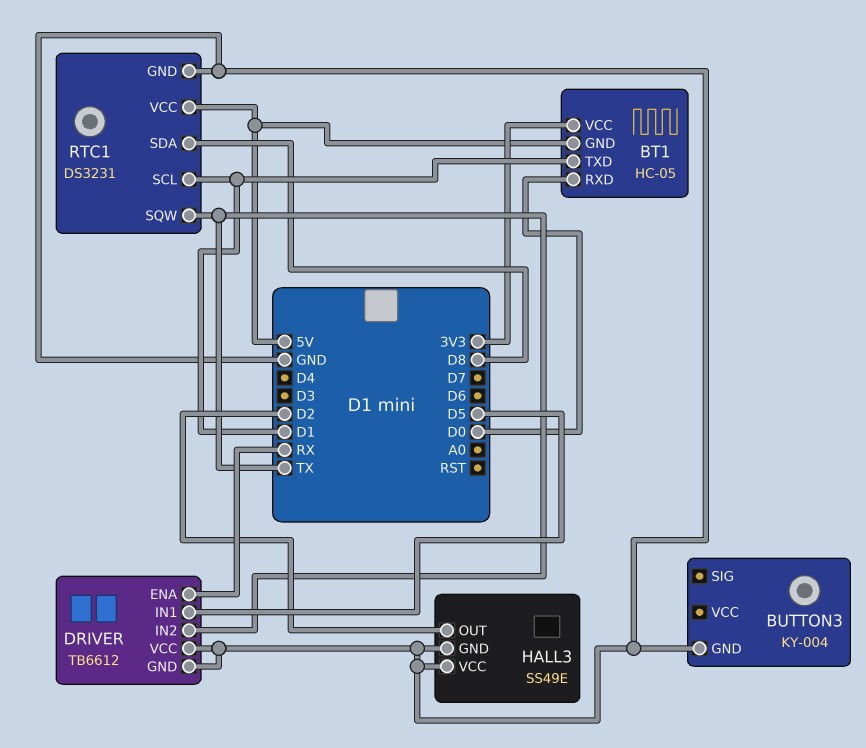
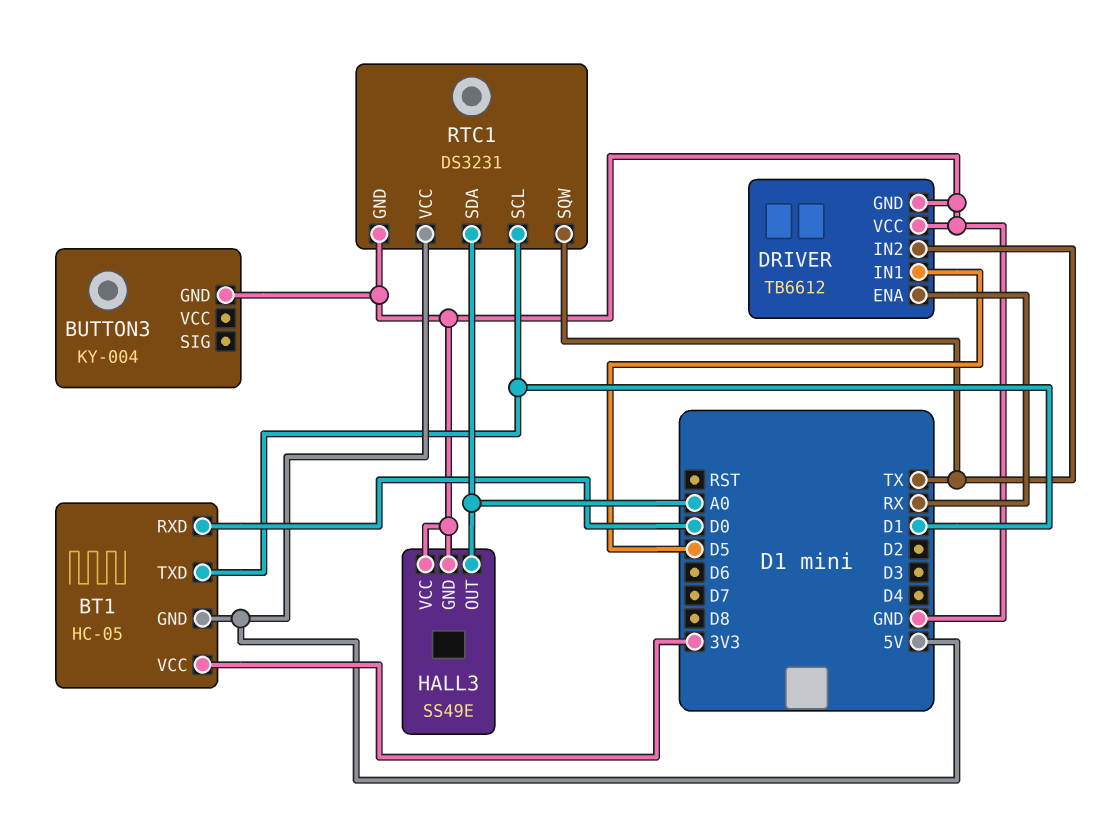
HALL3 pin OUT: D2 -> A0
RTC1 pin SDA: D8 -> A0

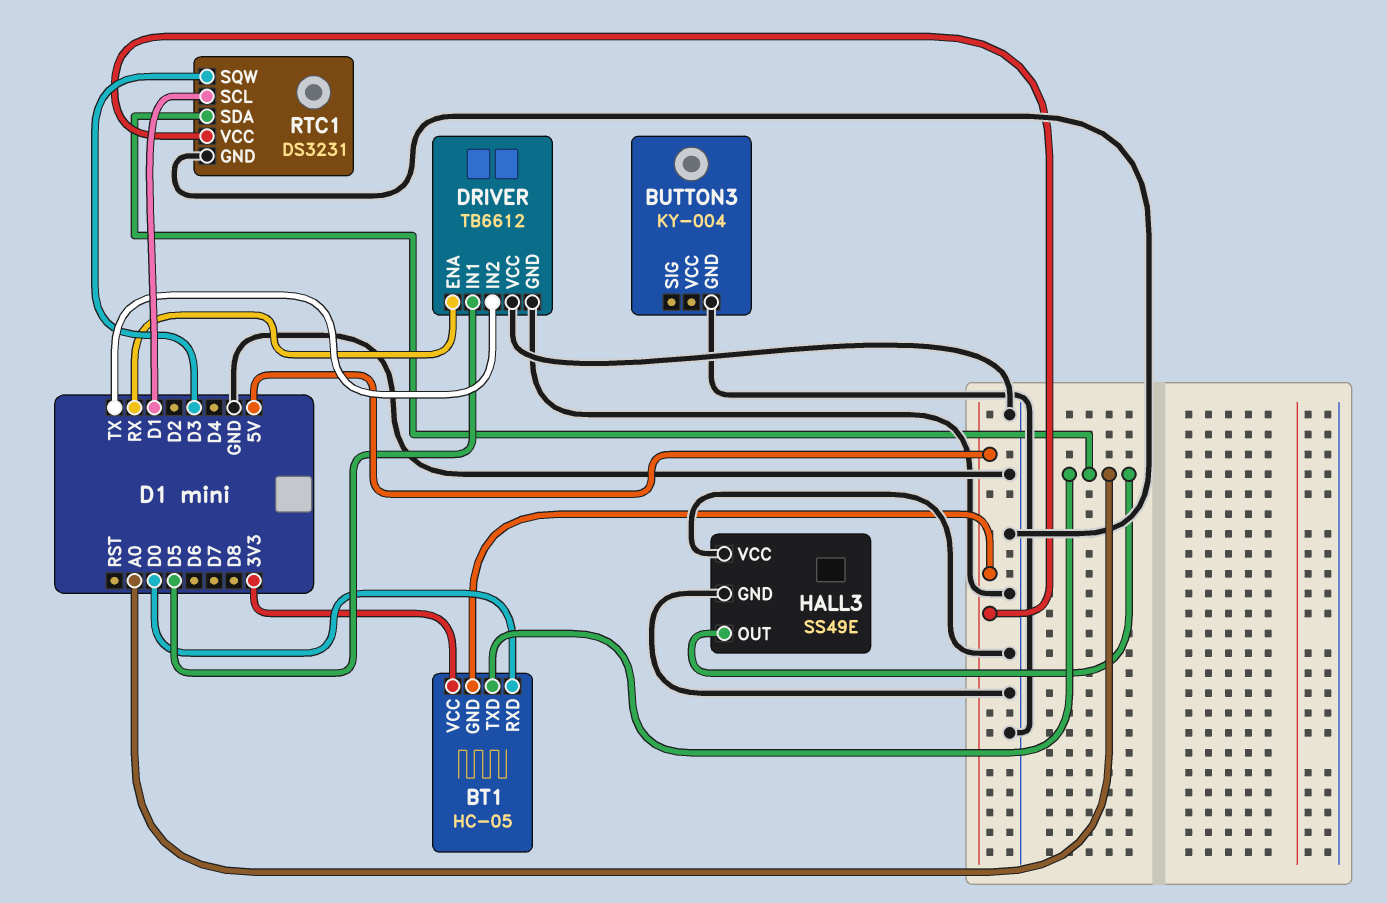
BT1 pin TXD: D1 -> A0
RTC1 pin SQW: TX -> D3

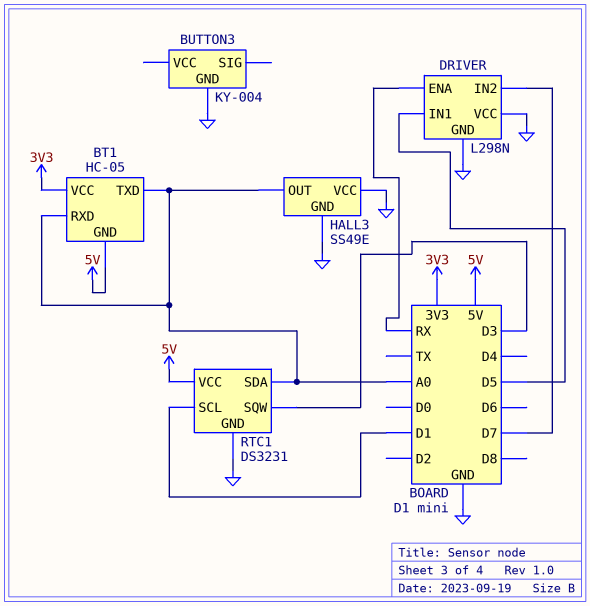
BT1 pin RXD: D0 -> A0
DRIVER: TB6612 -> L298N
DRIVER pin IN2: TX -> D7

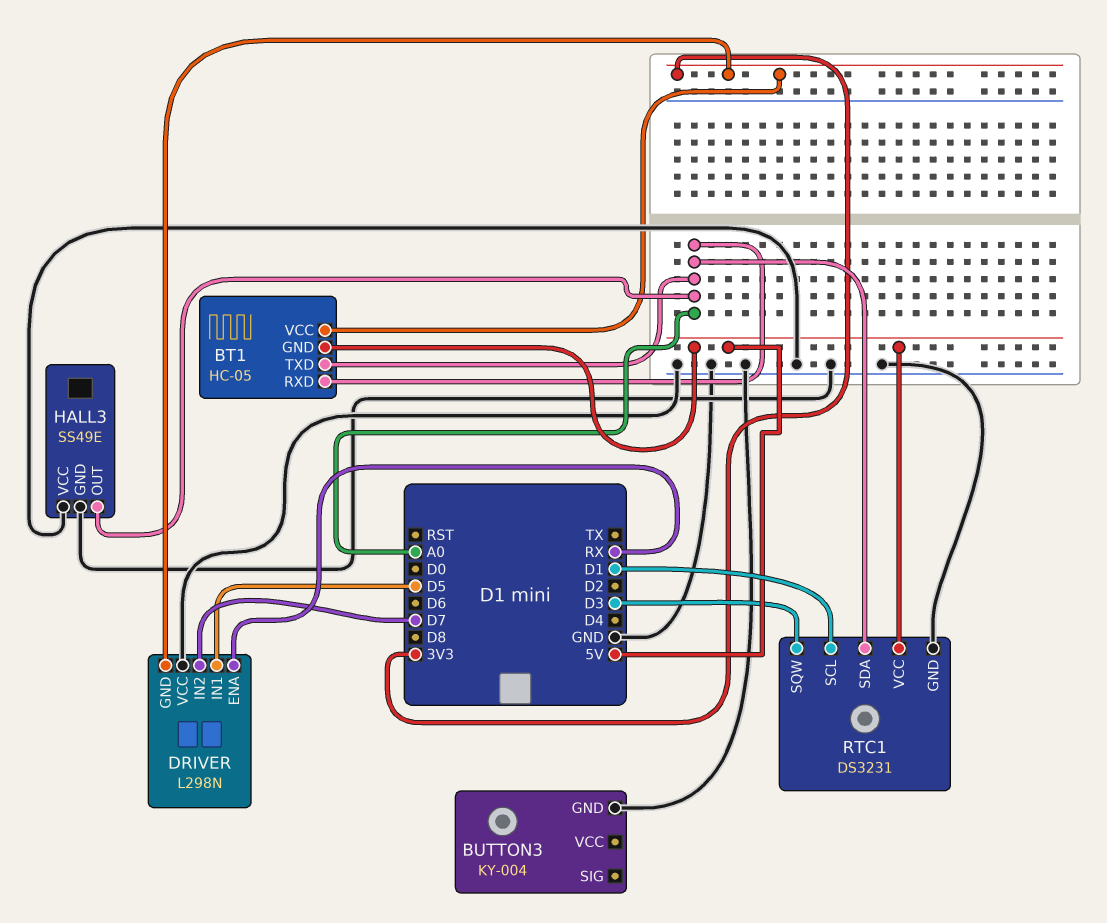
DRIVER pin GND: GND -> 3V3

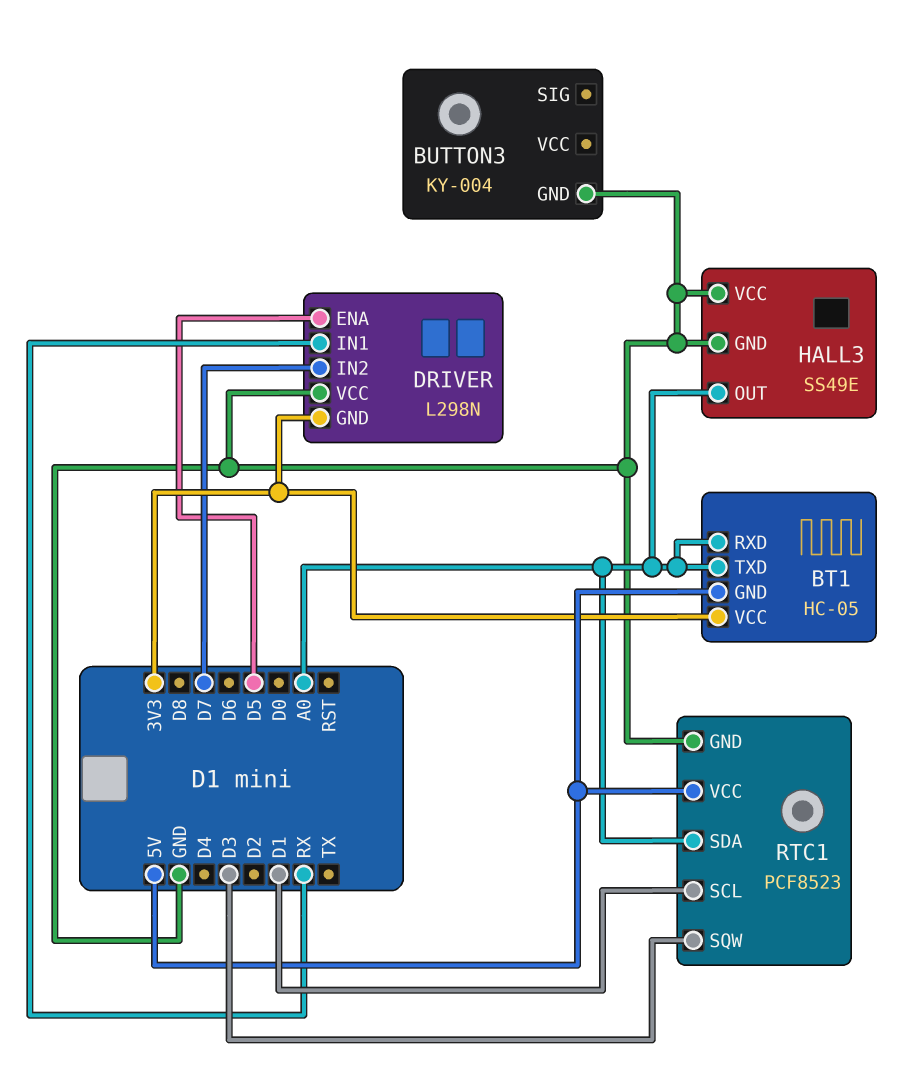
DRIVER pin ENA: RX -> D5
DRIVER pin IN1: D5 -> RX
RTC1: DS3231 -> PCF8523

